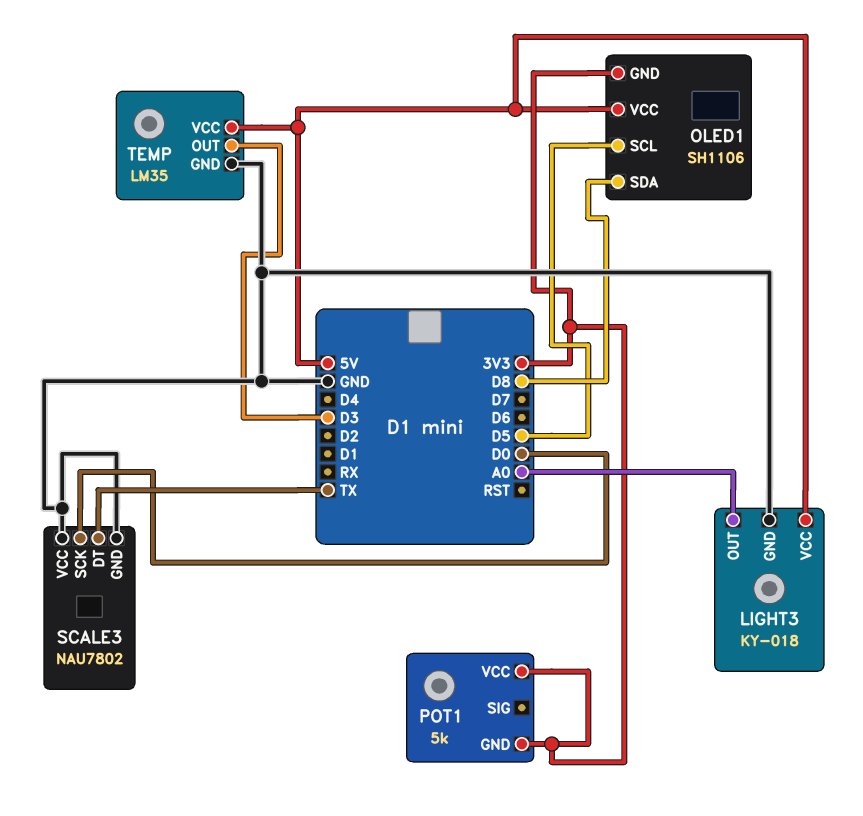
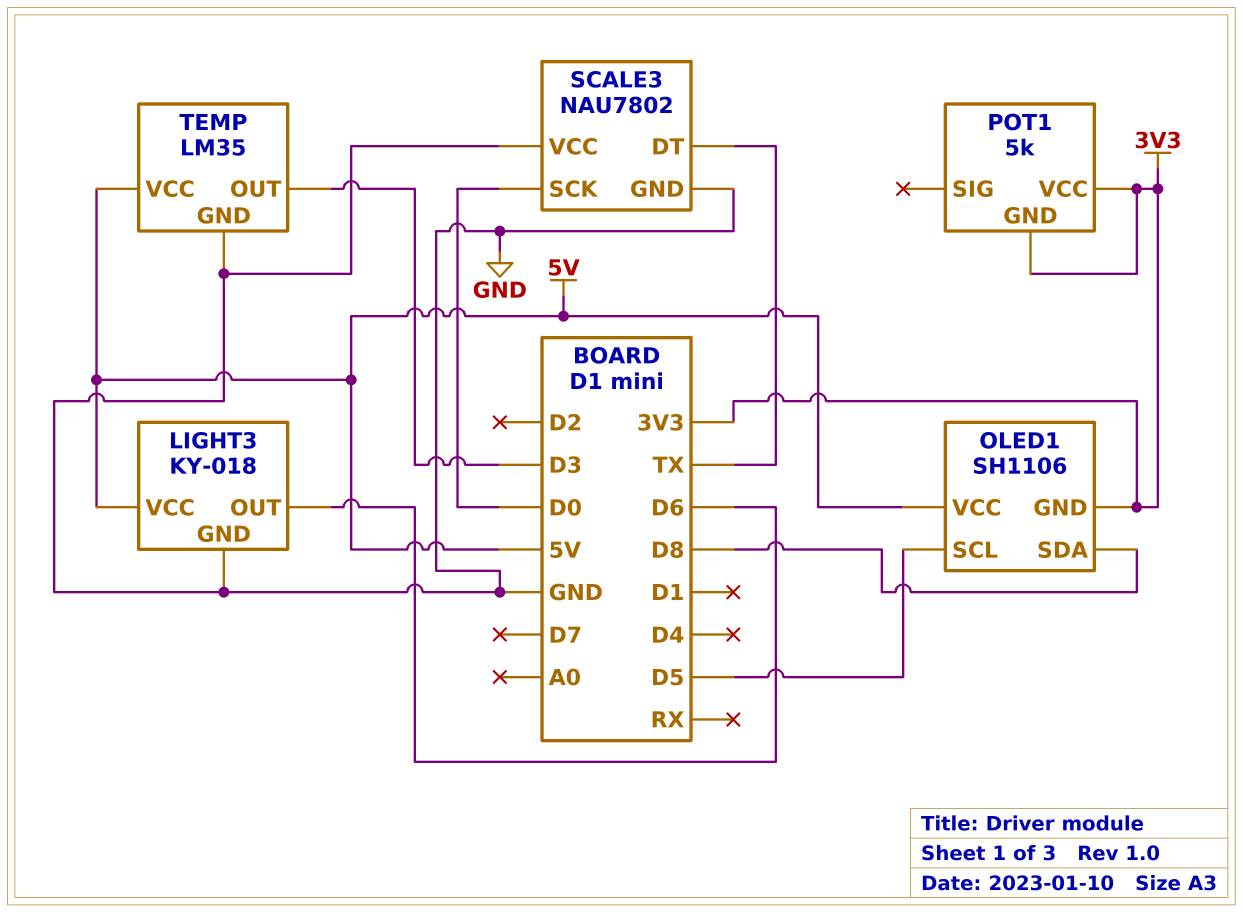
LIGHT3 pin OUT: A0 -> D6

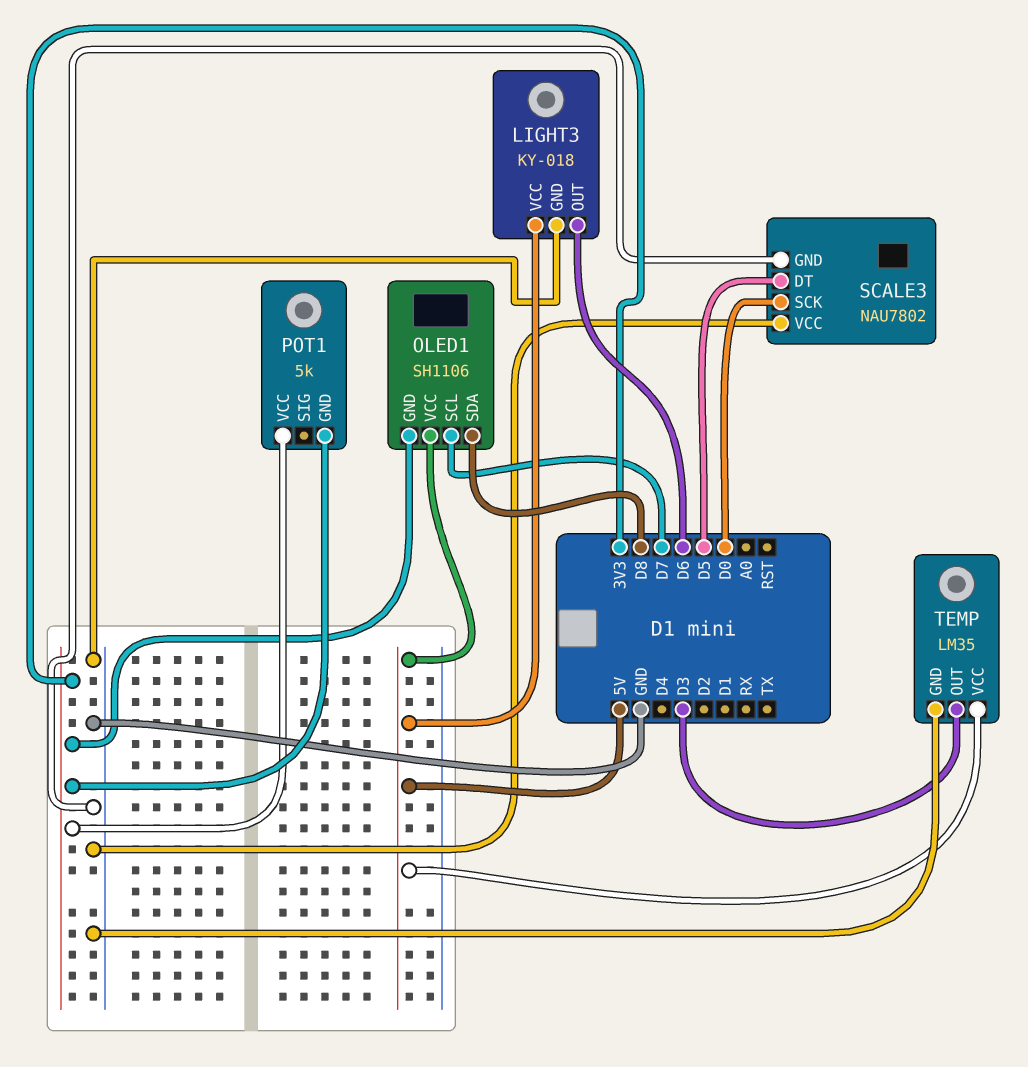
OLED1 pin SCL: D5 -> D7
SCALE3 pin DT: TX -> D5

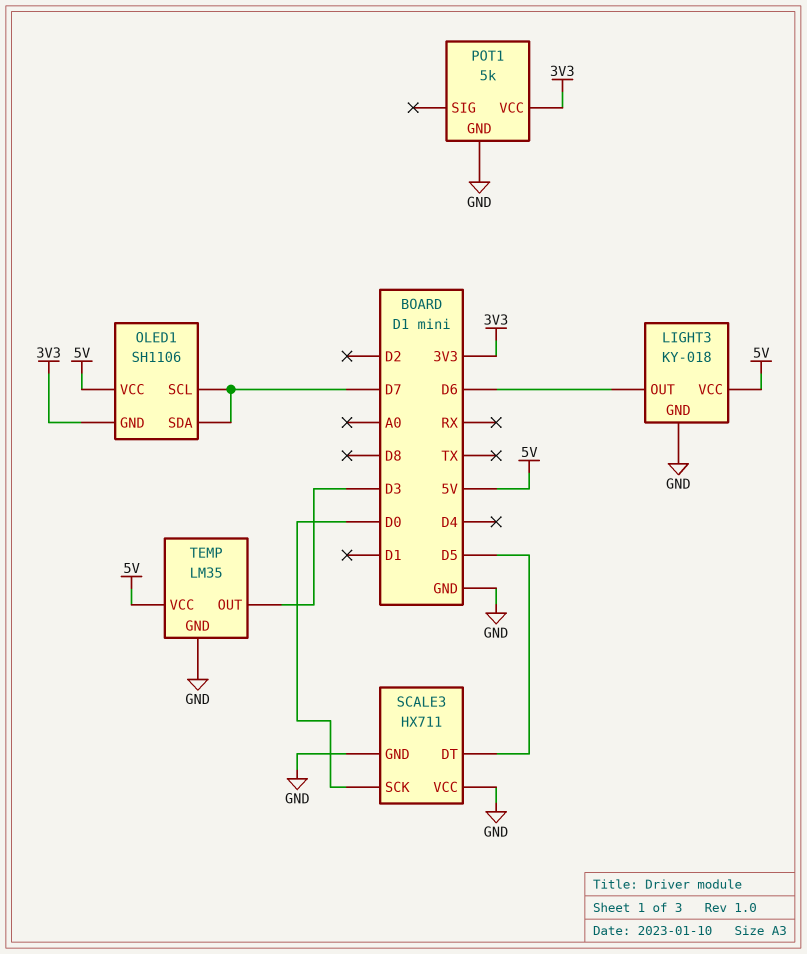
OLED1 pin SDA: D8 -> D7
POT1 pin GND: 3V3 -> GND
SCALE3: NAU7802 -> HX711

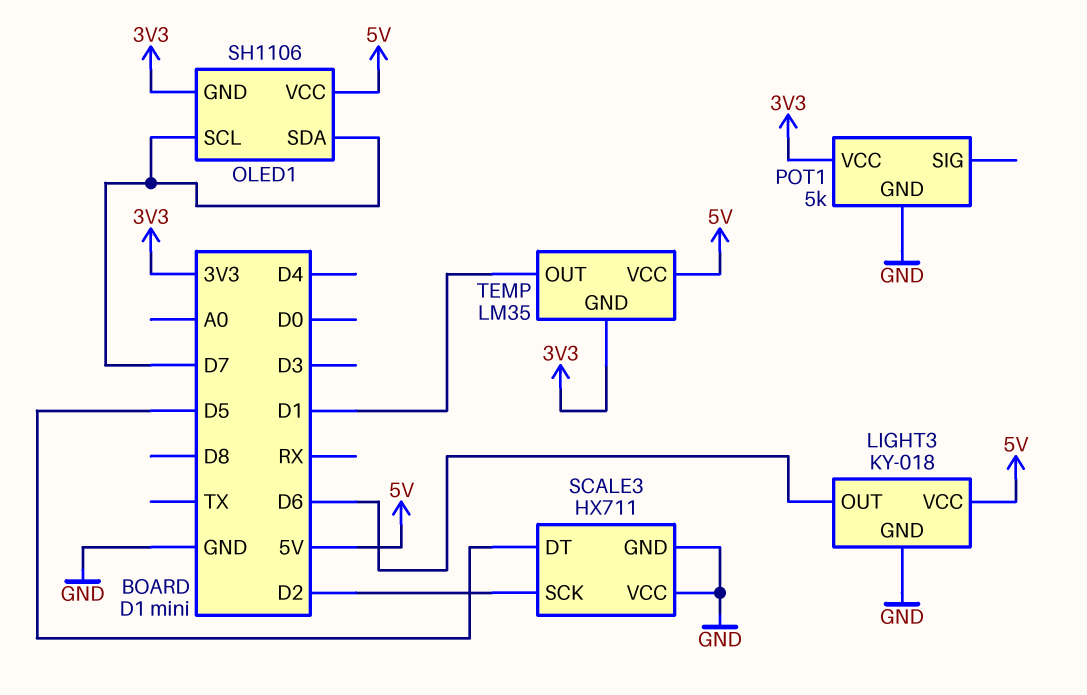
SCALE3 pin SCK: D0 -> D2
TEMP pin GND: GND -> 3V3
TEMP pin OUT: D3 -> D1

